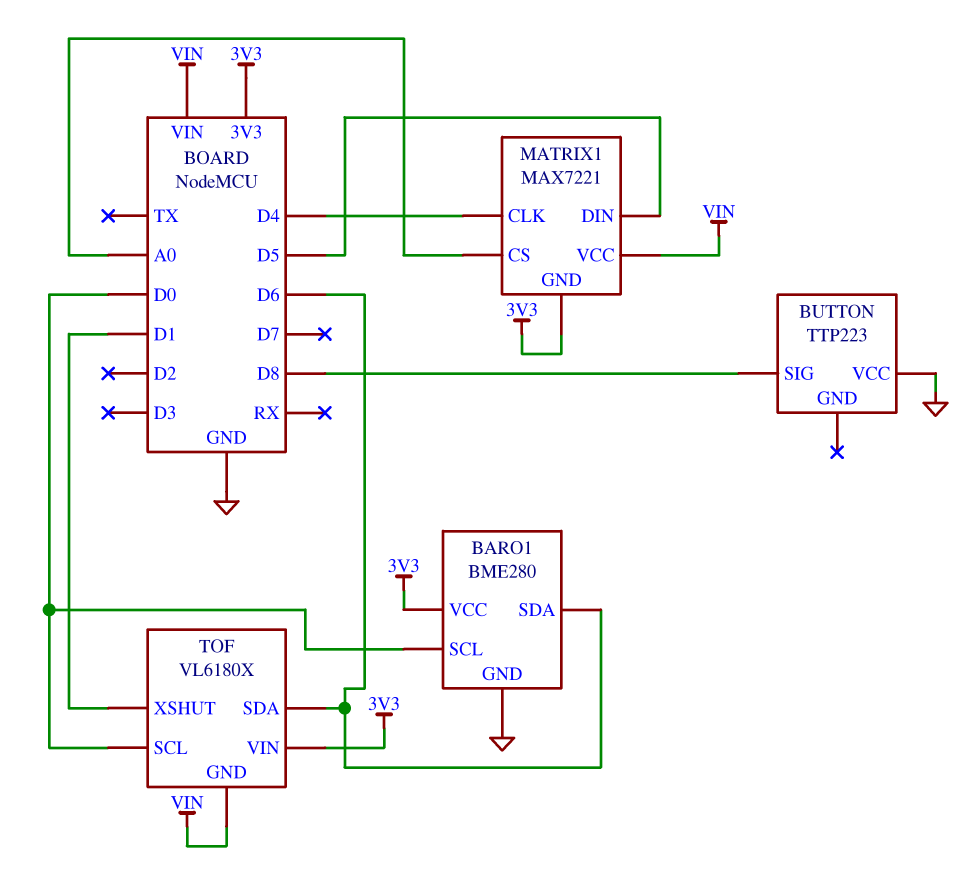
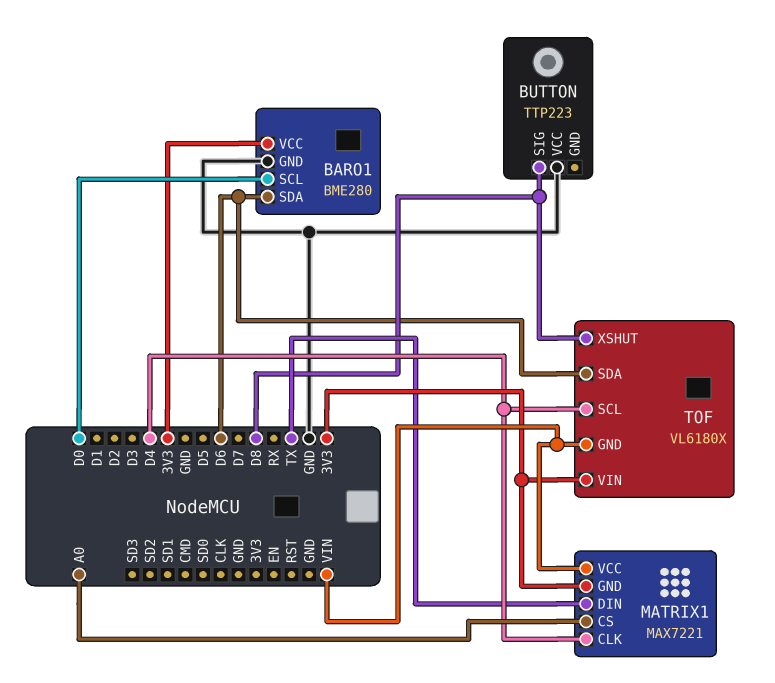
MATRIX1 pin DIN: D5 -> TX
TOF pin SCL: D0 -> D4
TOF pin XSHUT: D1 -> D8

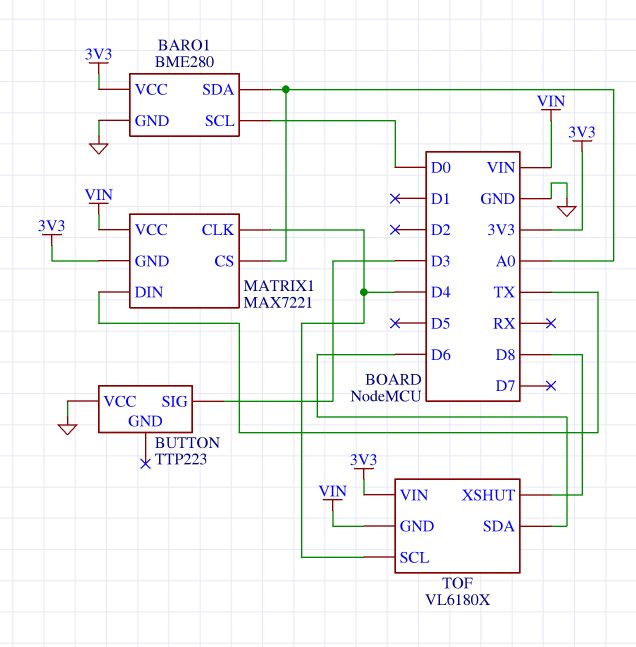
BARO1 pin SDA: D6 -> A0
BUTTON pin SIG: D8 -> D3

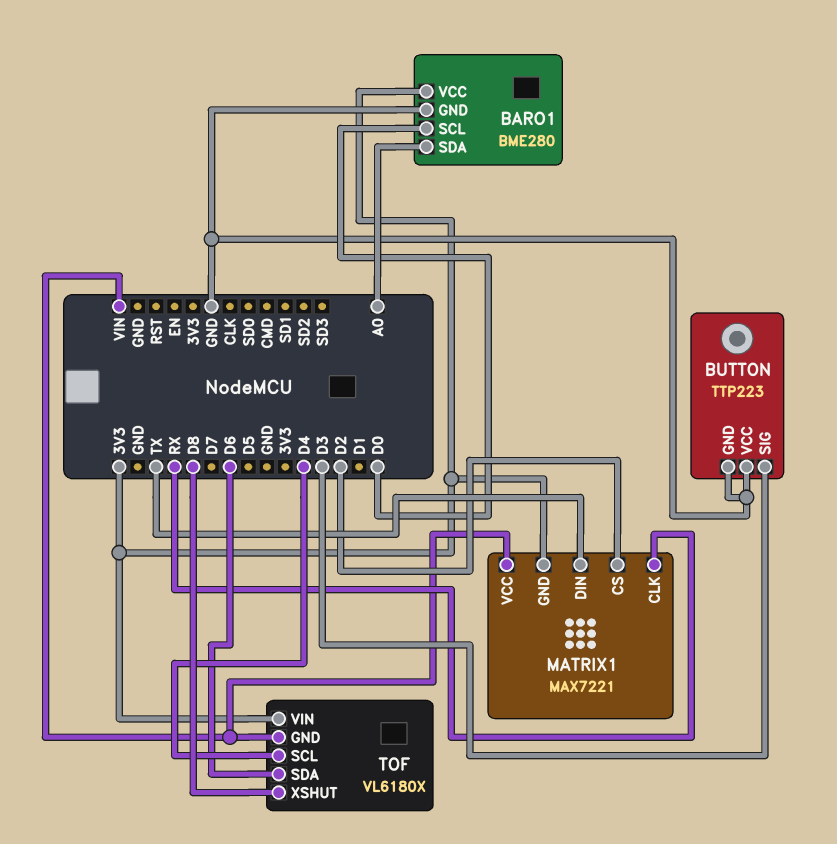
BUTTON pin GND: none -> GND
MATRIX1 pin CLK: D4 -> RX
MATRIX1 pin CS: A0 -> D2

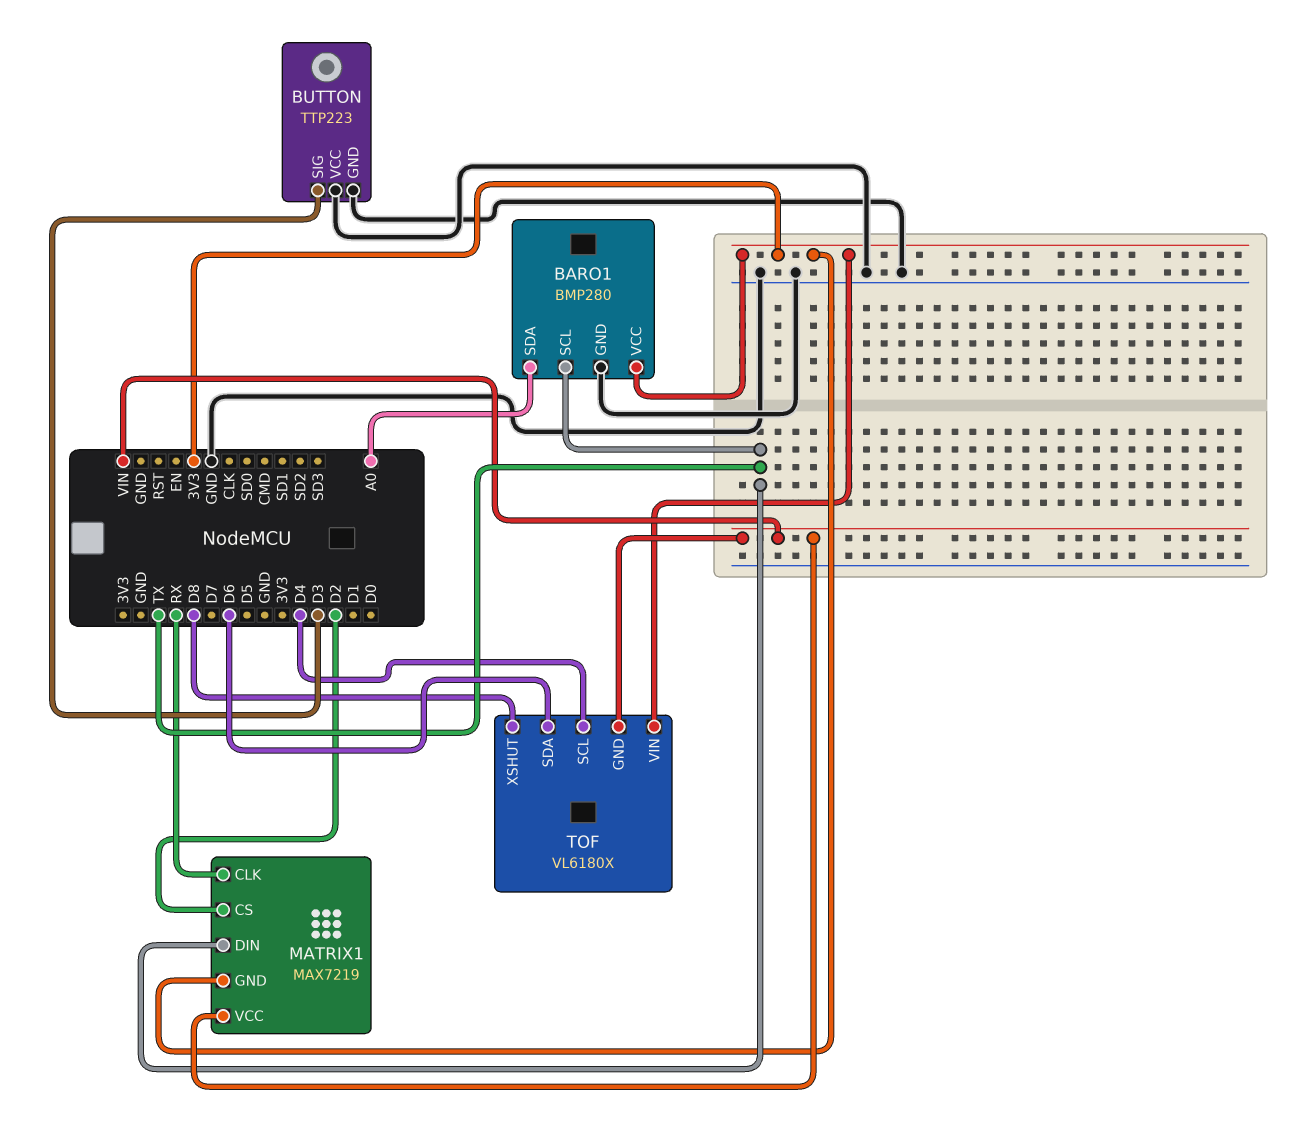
BARO1: BME280 -> BMP280
BARO1 pin SCL: D0 -> TX
MATRIX1: MAX7221 -> MAX7219

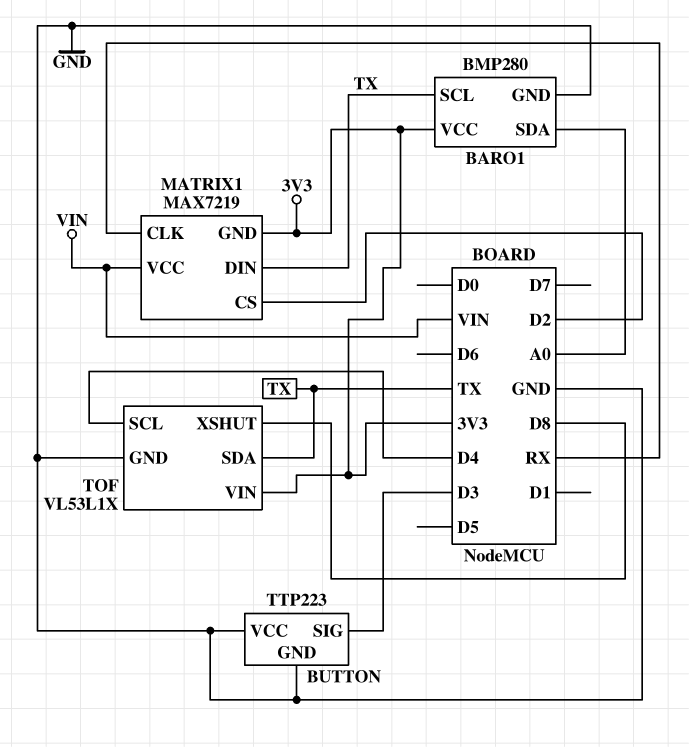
TOF: VL6180X -> VL53L1X
TOF pin GND: VIN -> GND
TOF pin SDA: D6 -> TX

